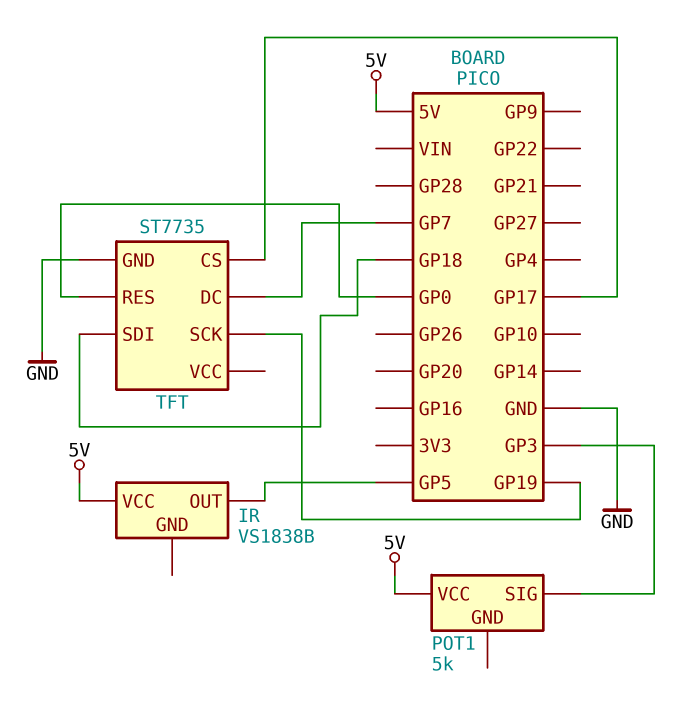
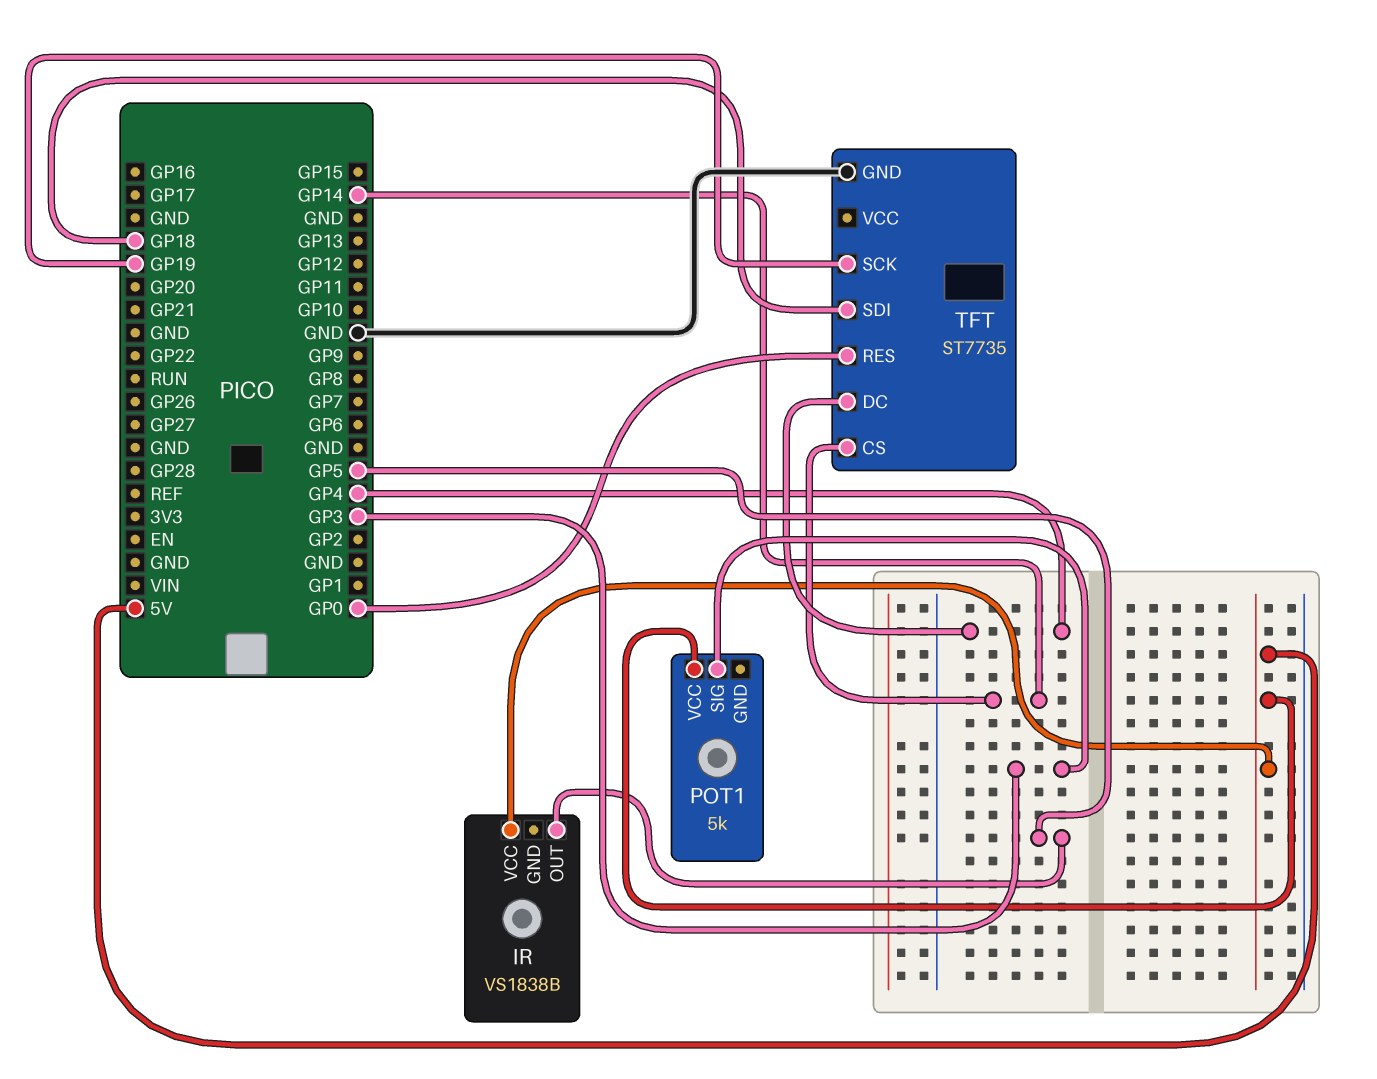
TFT pin CS: GP17 -> GP14
TFT pin DC: GP7 -> GP4

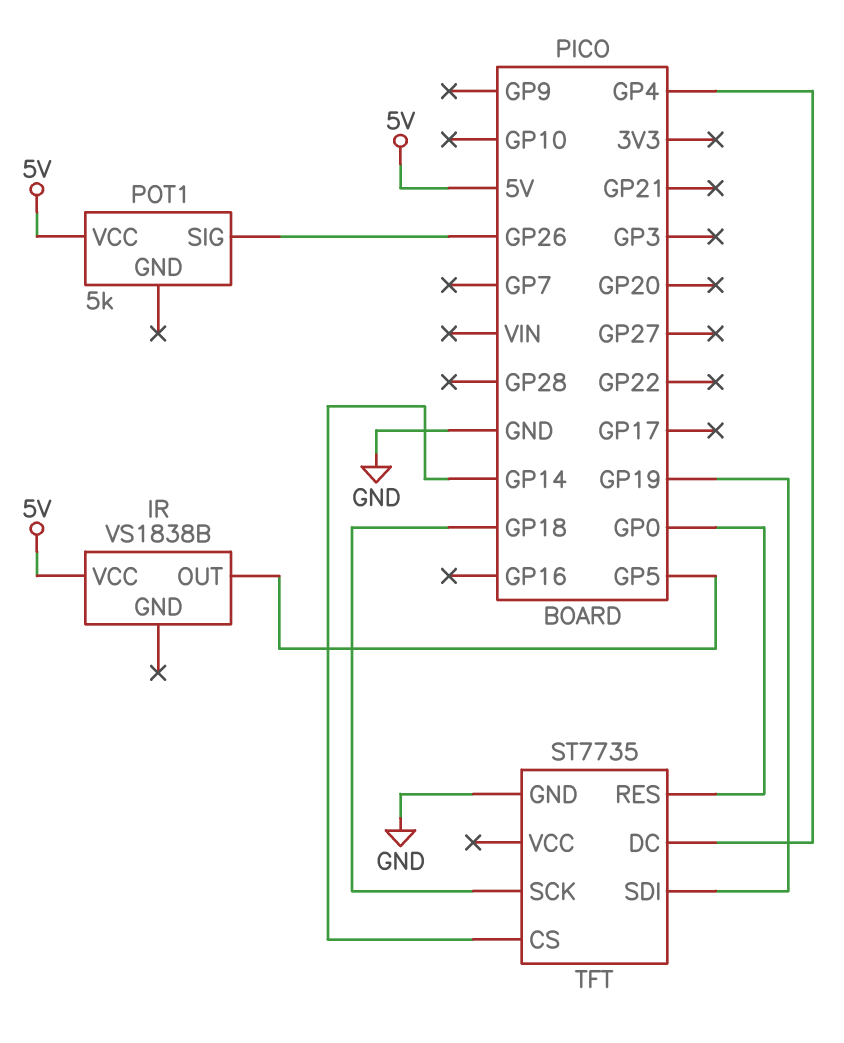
POT1 pin SIG: GP3 -> GP26
TFT pin SCK: GP19 -> GP18
TFT pin SDI: GP18 -> GP19

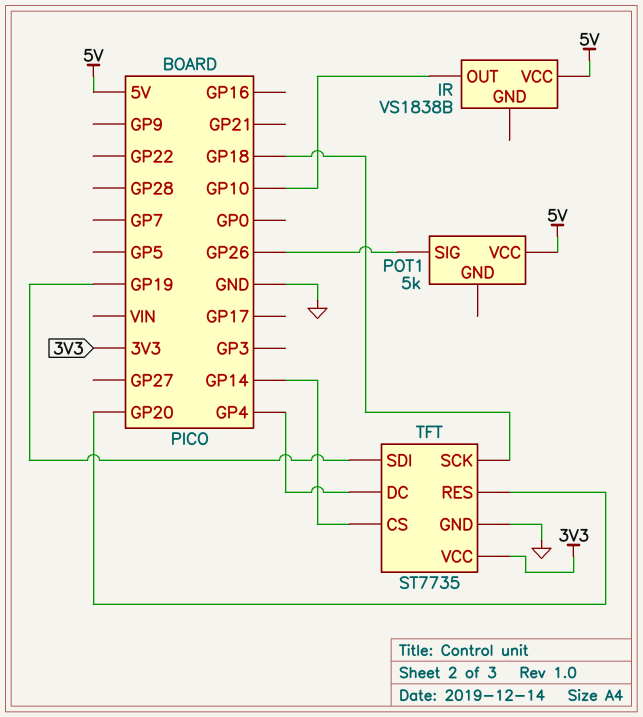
IR pin OUT: GP5 -> GP10
TFT pin RES: GP0 -> GP20
TFT pin VCC: none -> 3V3

